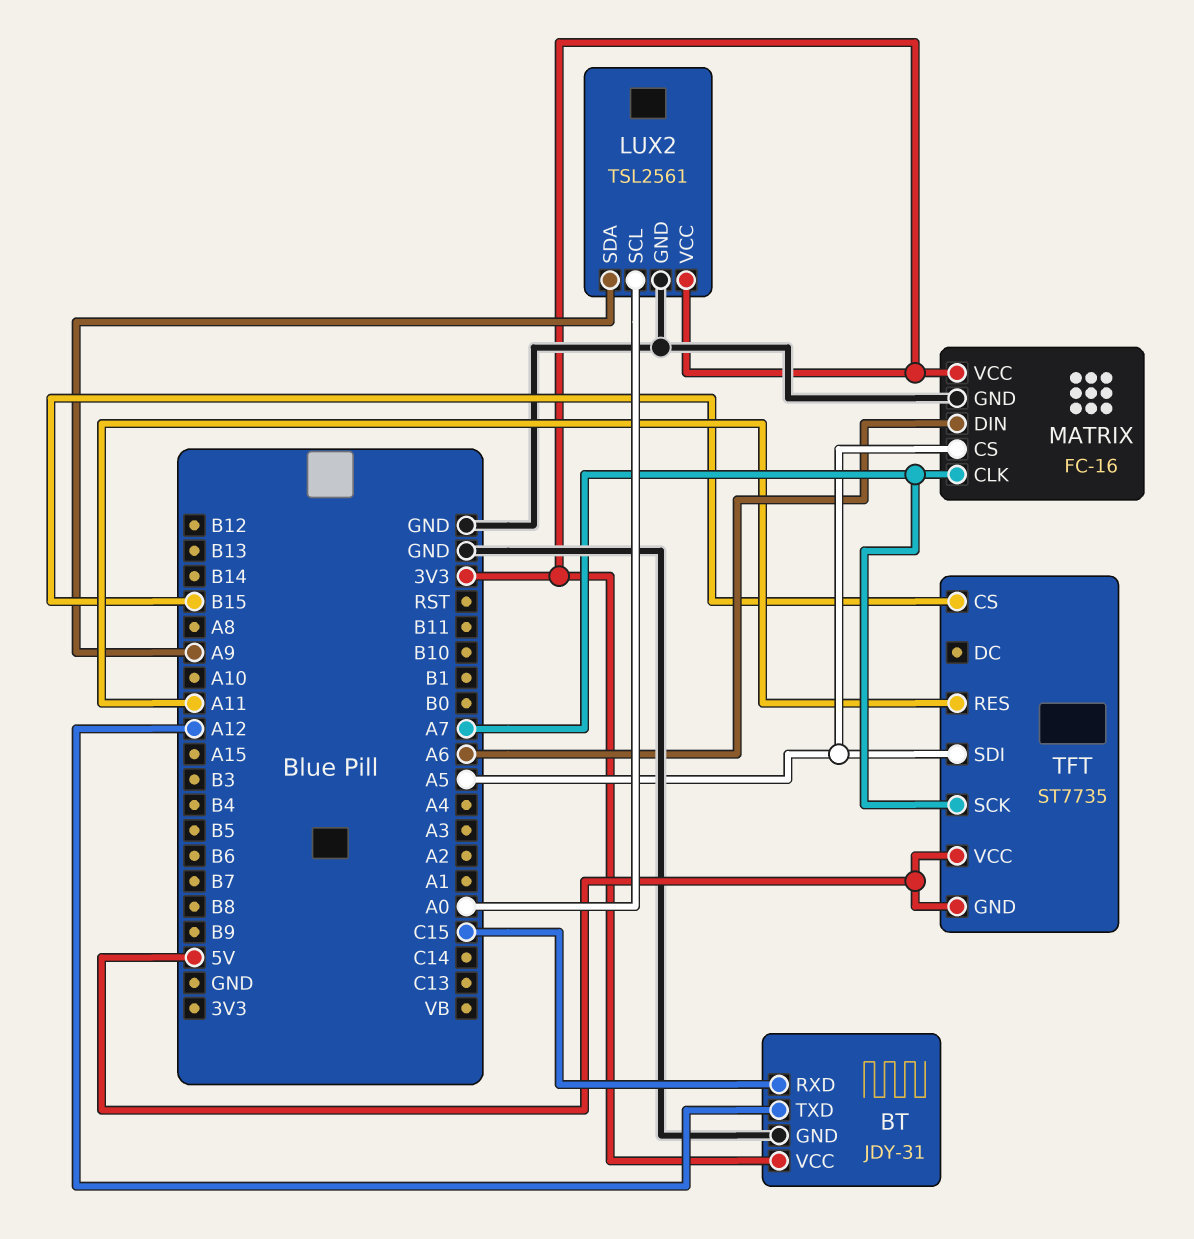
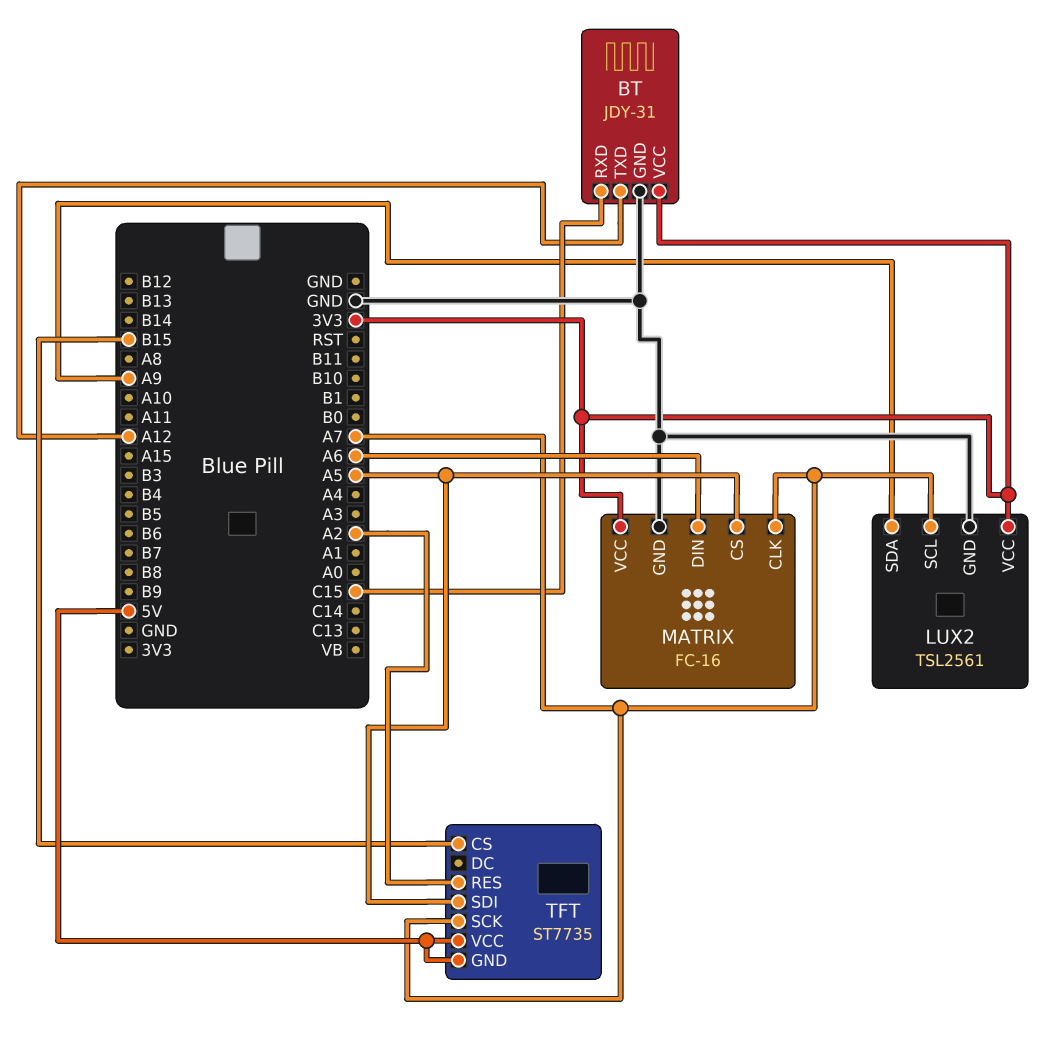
LUX2 pin SCL: A0 -> A7
TFT pin RES: A11 -> A2

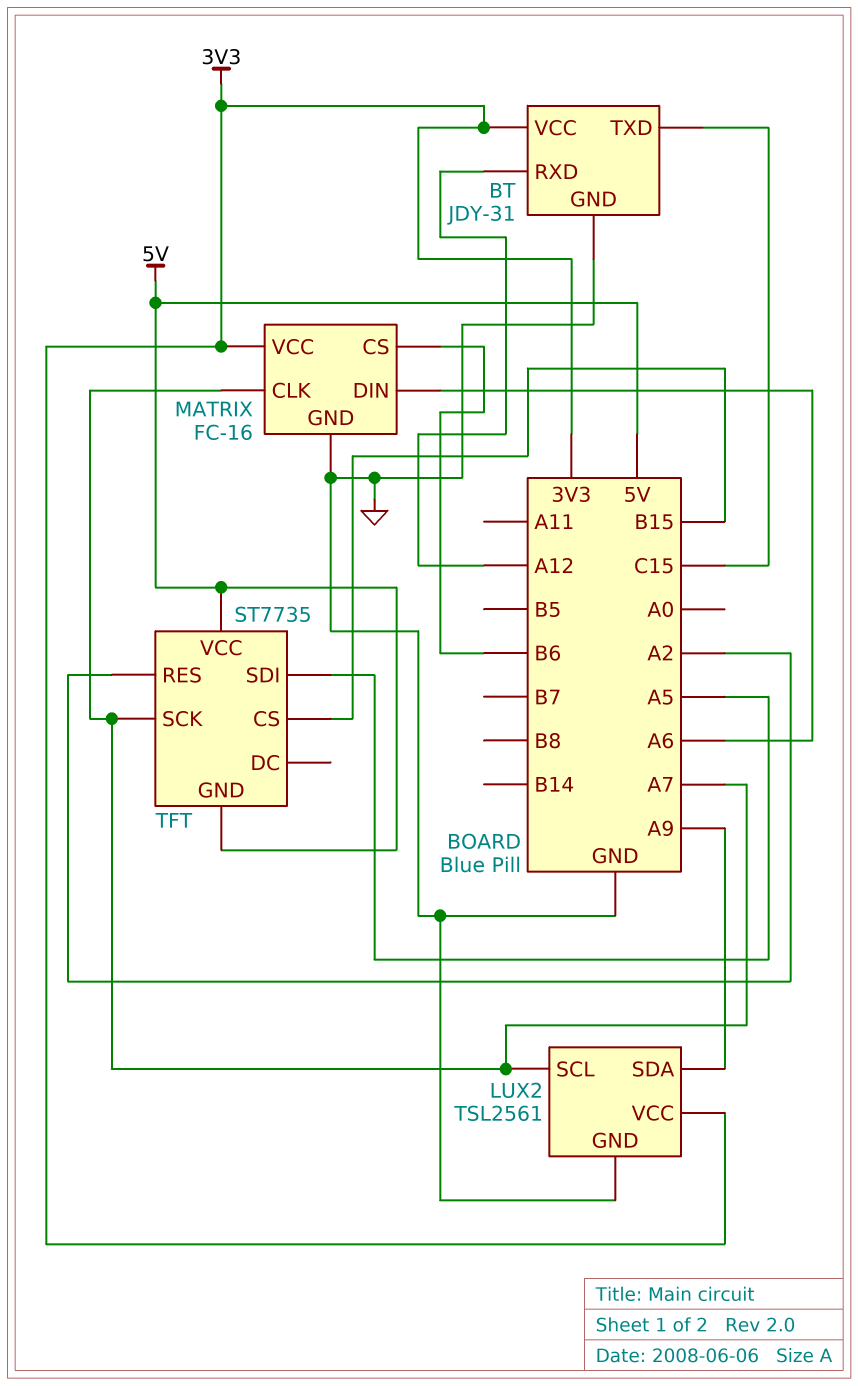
BT pin RXD: C15 -> A12
BT pin TXD: A12 -> C15
MATRIX pin CS: A5 -> B6

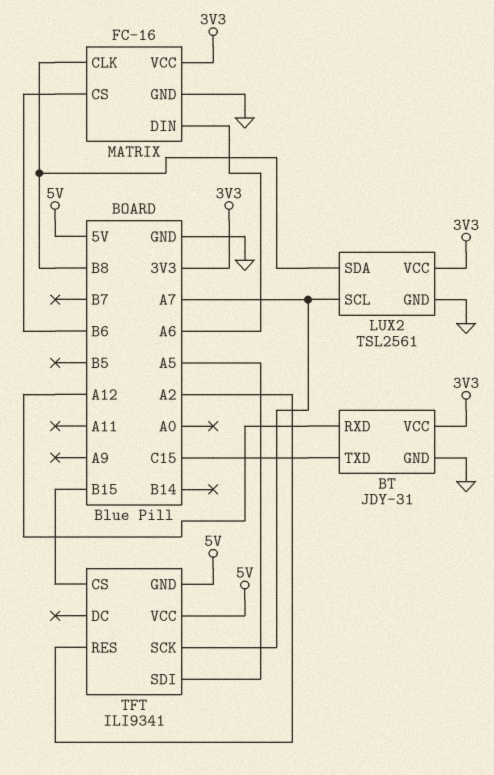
LUX2 pin SDA: A9 -> B8
MATRIX pin CLK: A7 -> B8
TFT: ST7735 -> ILI9341

